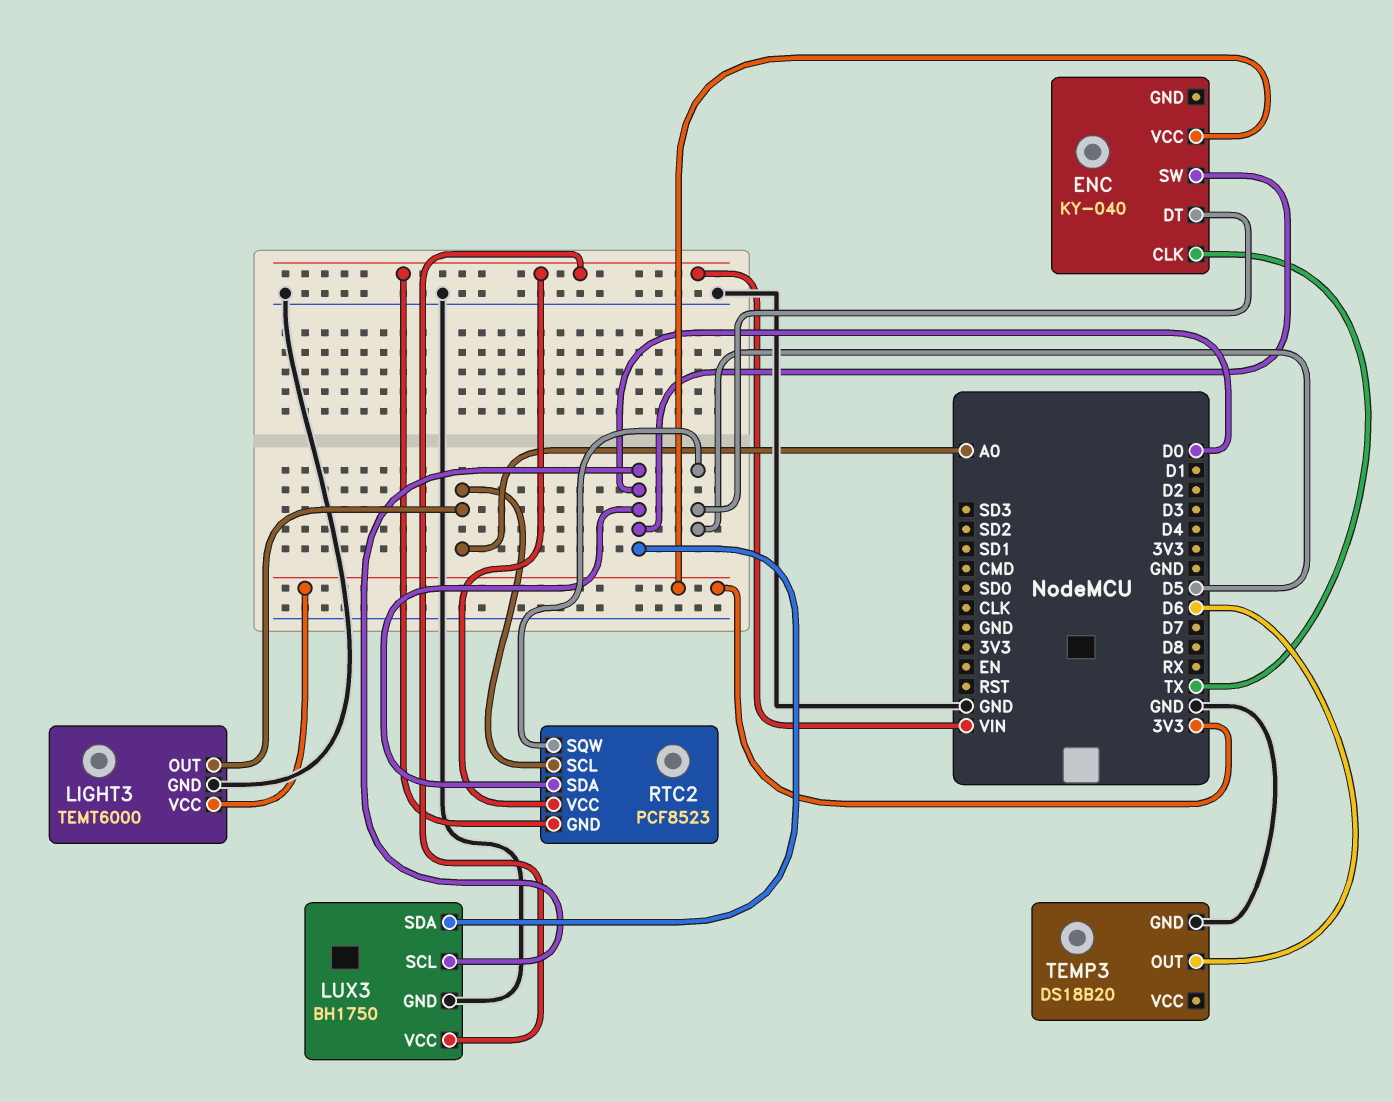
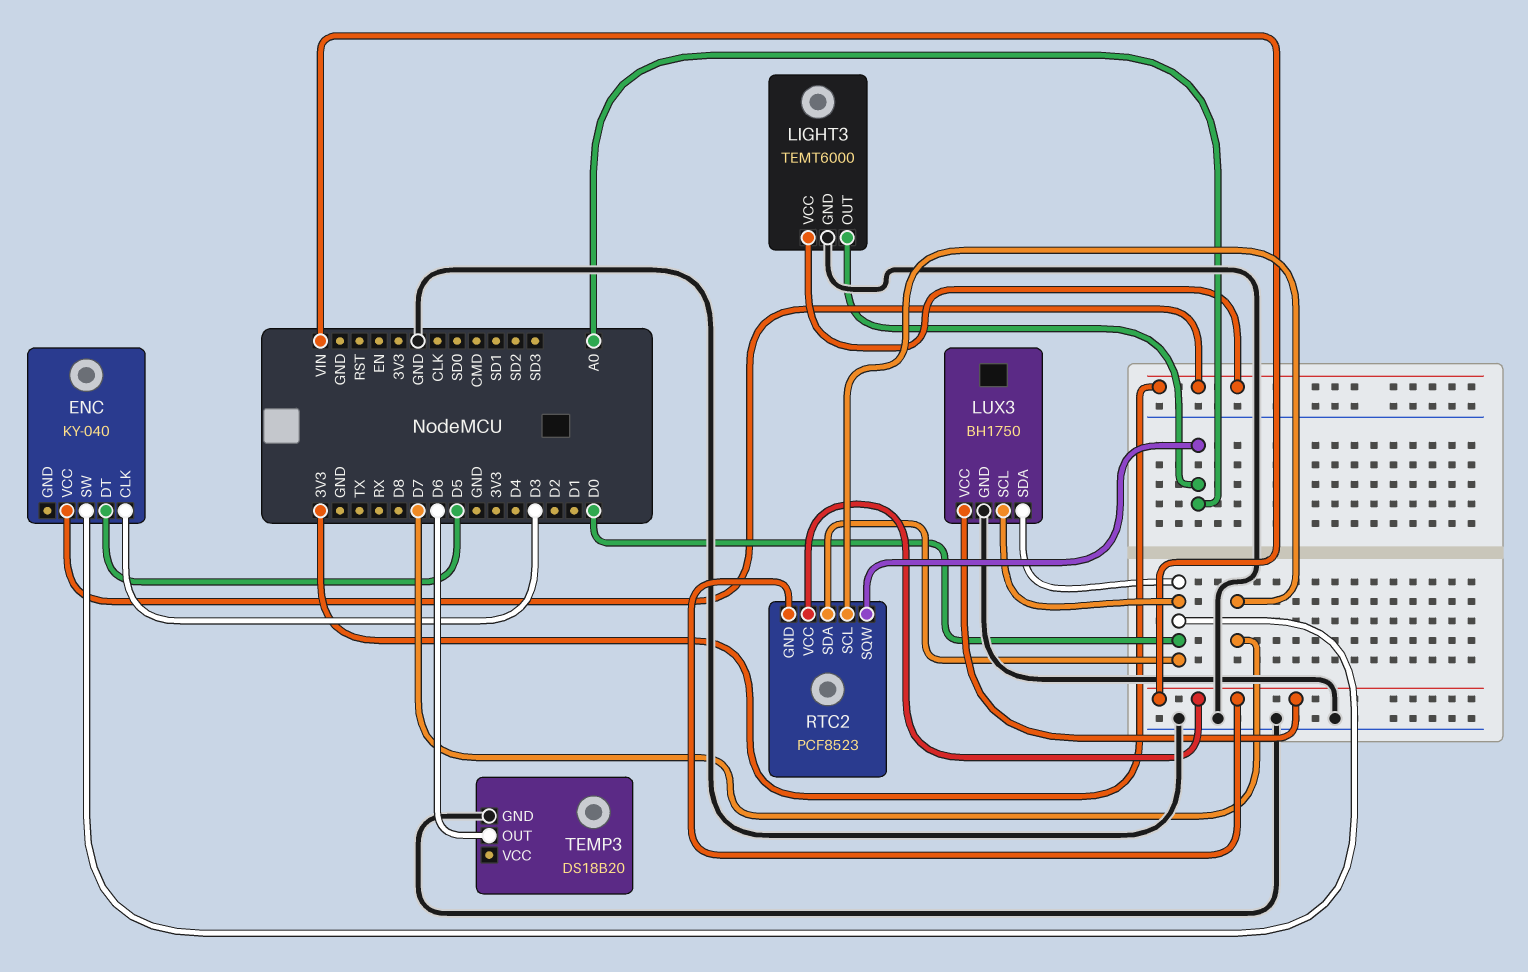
ENC pin CLK: TX -> D3
RTC2 pin SCL: A0 -> D7
RTC2 pin SQW: D5 -> A0

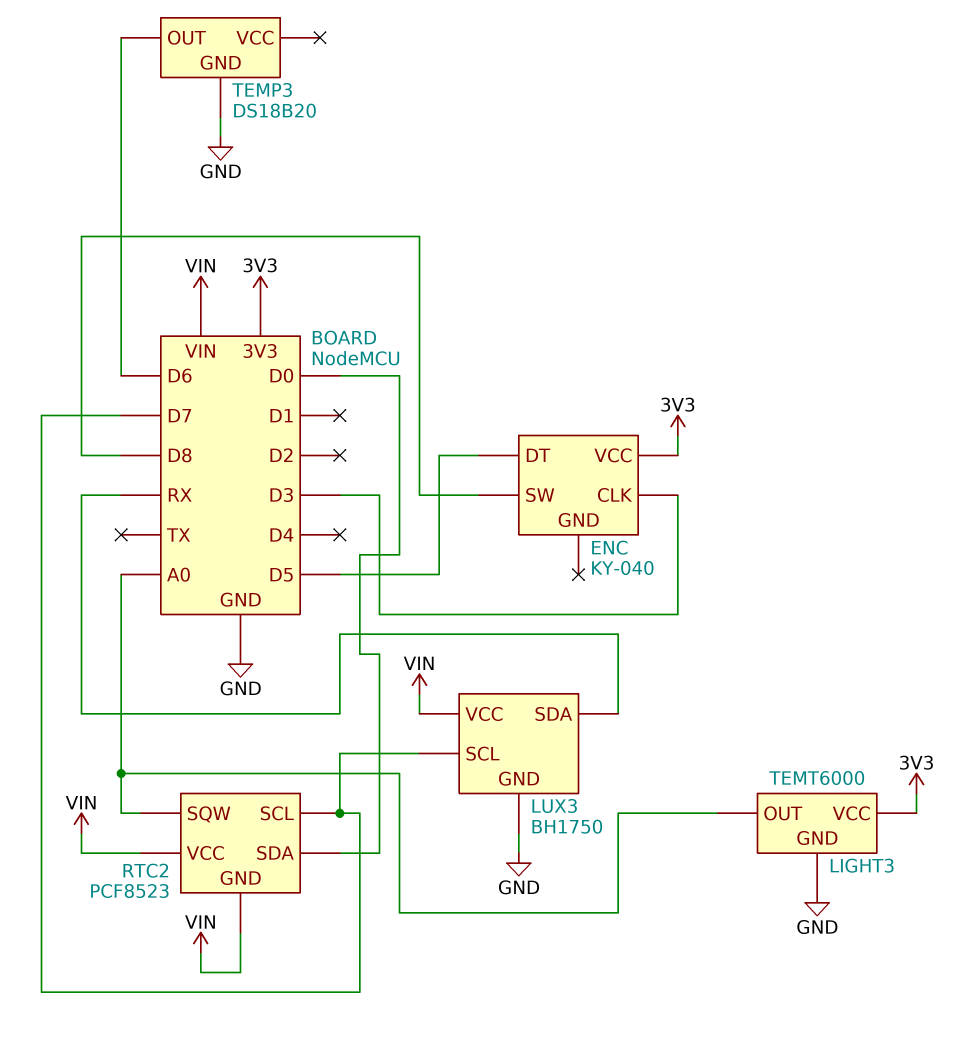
ENC pin SW: D0 -> D8
LUX3 pin SCL: D0 -> D7
LUX3 pin SDA: D0 -> RX

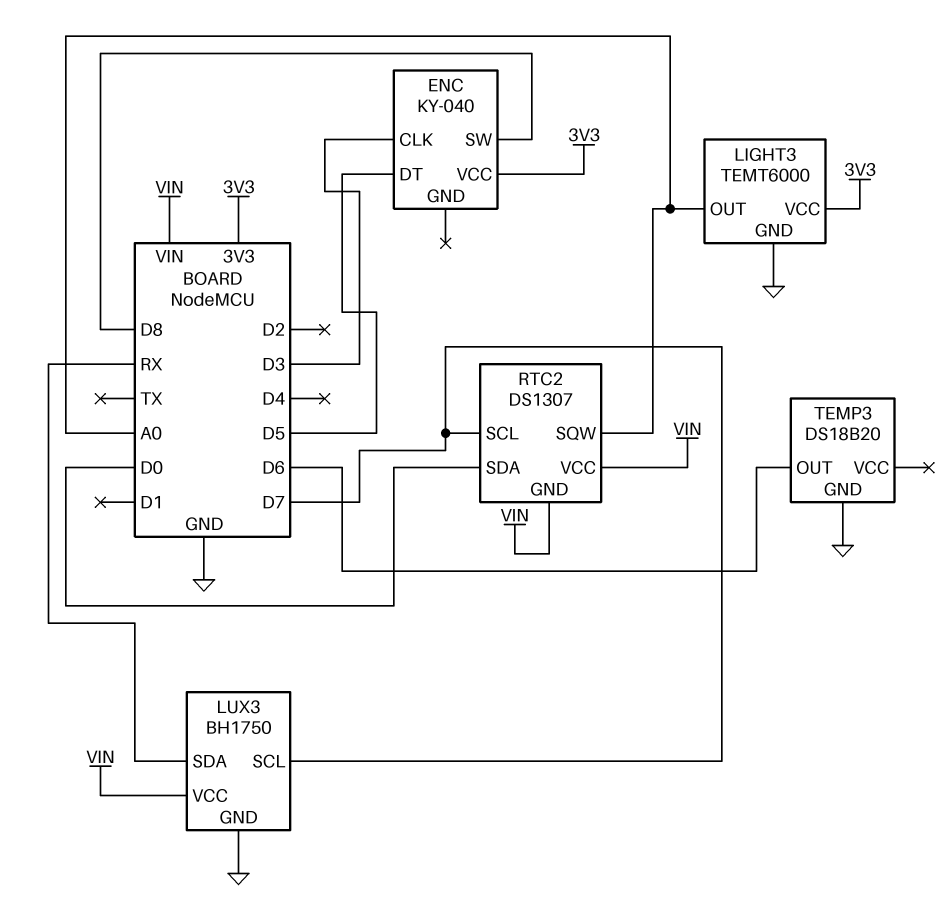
RTC2: PCF8523 -> DS1307

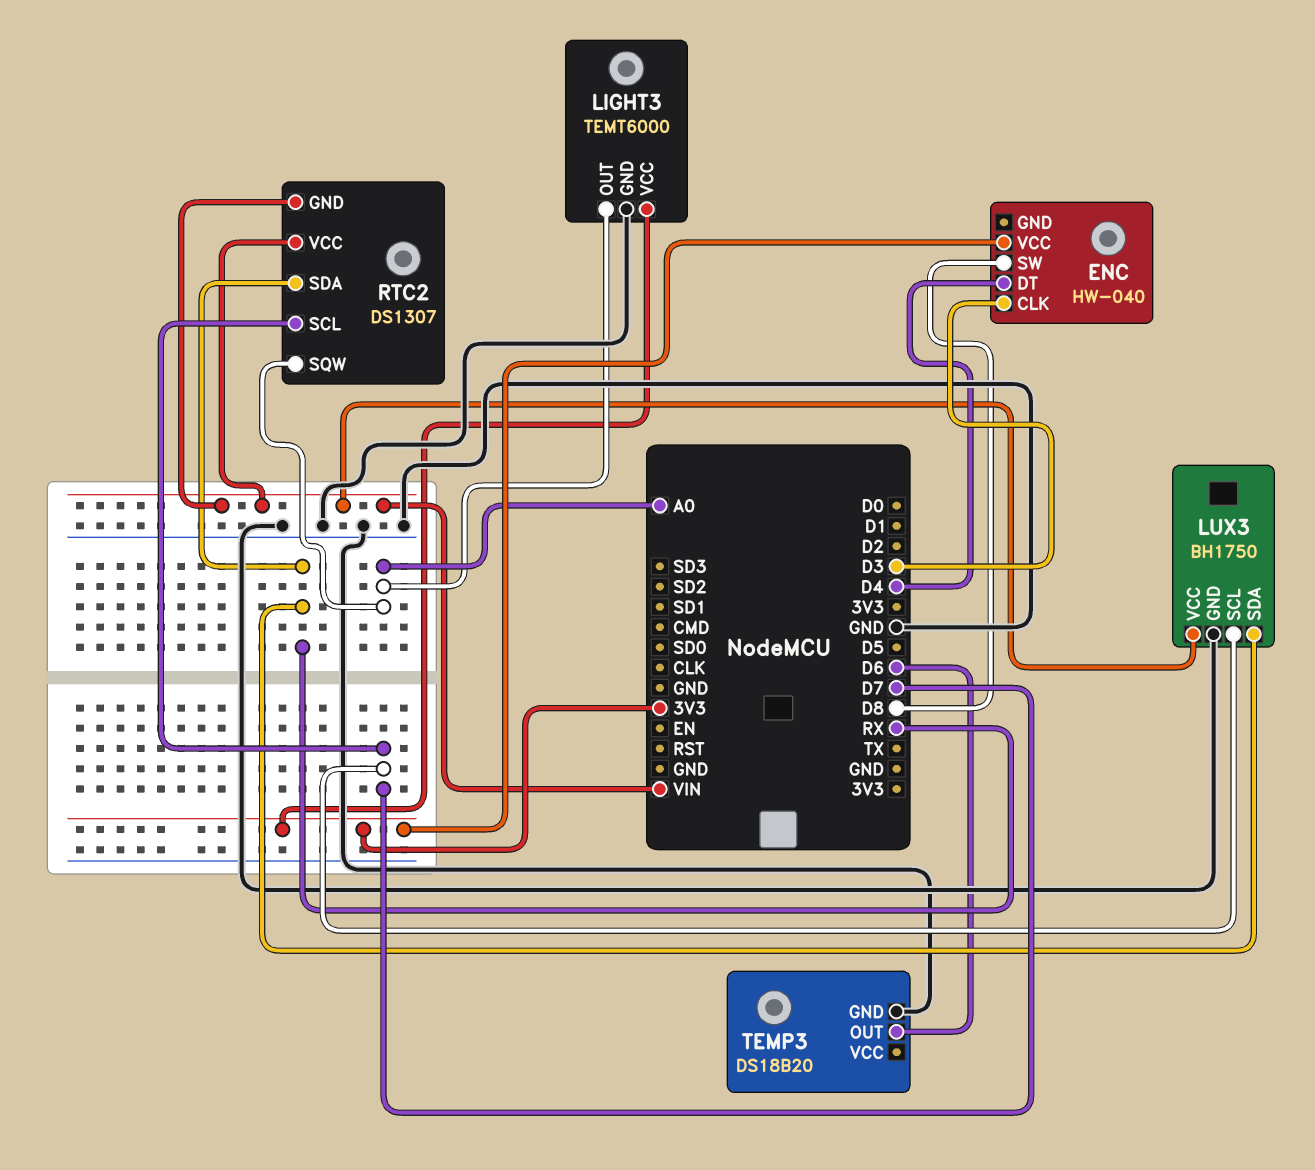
ENC: KY-040 -> HW-040
ENC pin DT: D5 -> D4
RTC2 pin SDA: D0 -> RX

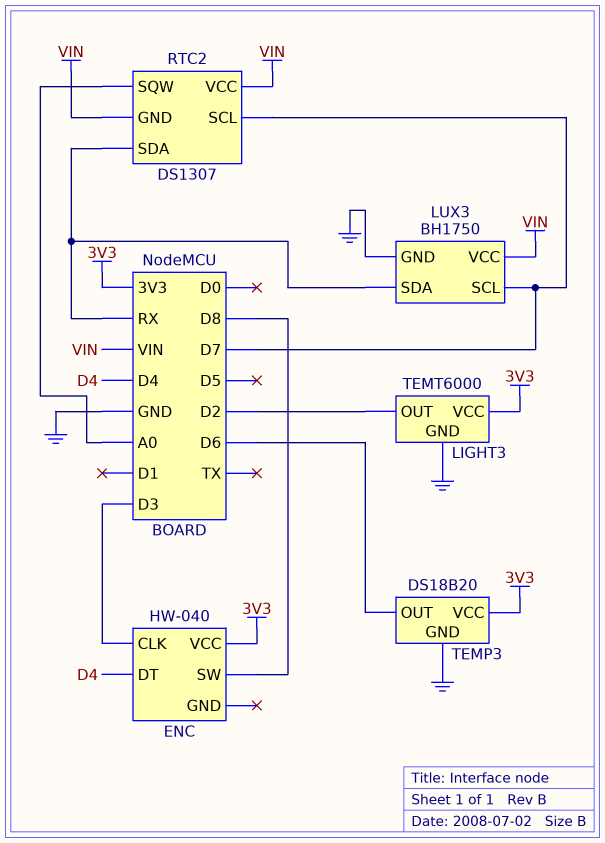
LIGHT3 pin OUT: A0 -> D2
TEMP3 pin VCC: none -> 3V3

